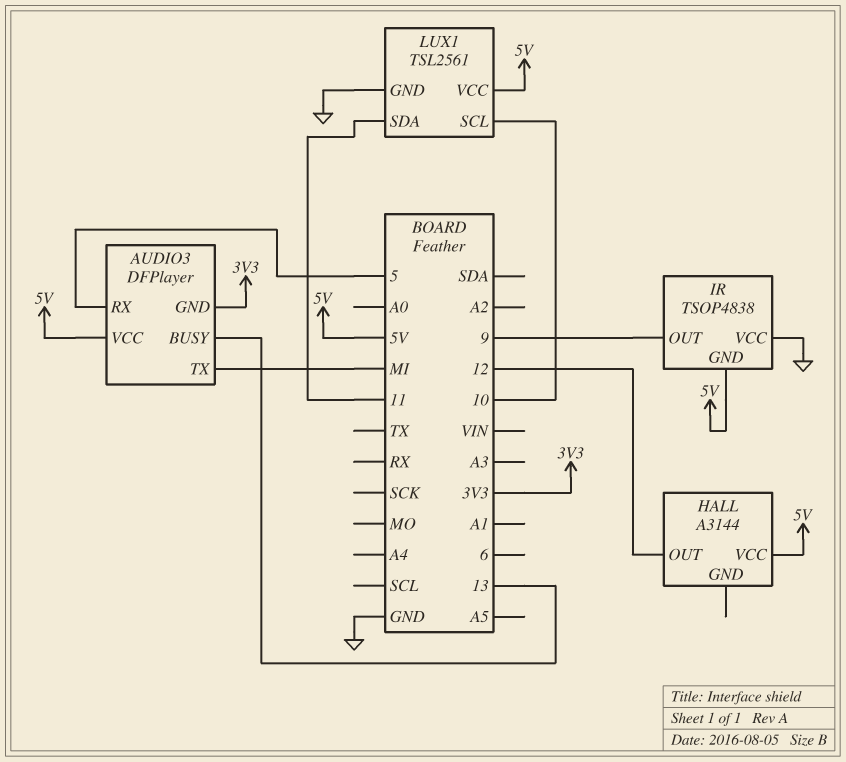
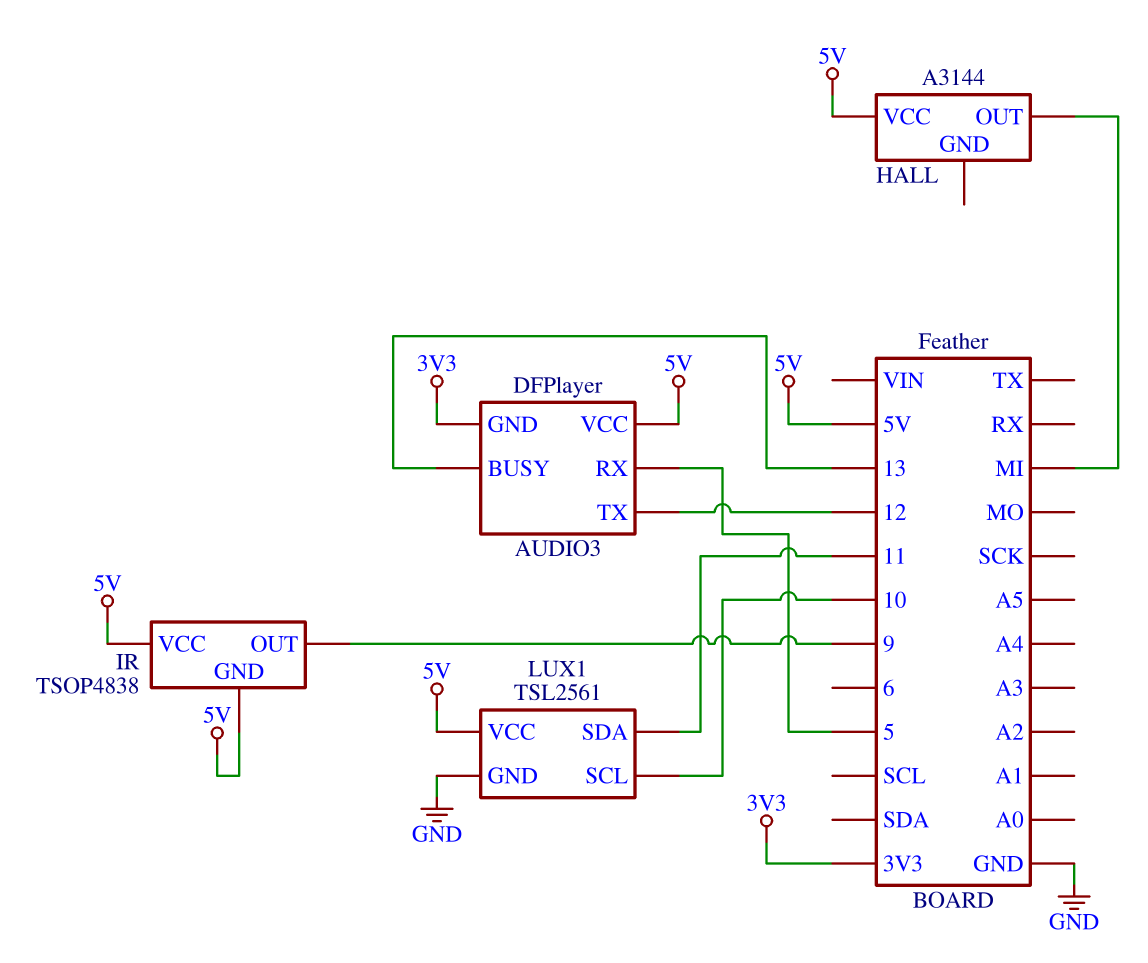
AUDIO3 pin TX: MI -> 12
HALL pin OUT: 12 -> MI
IR pin VCC: GND -> 5V

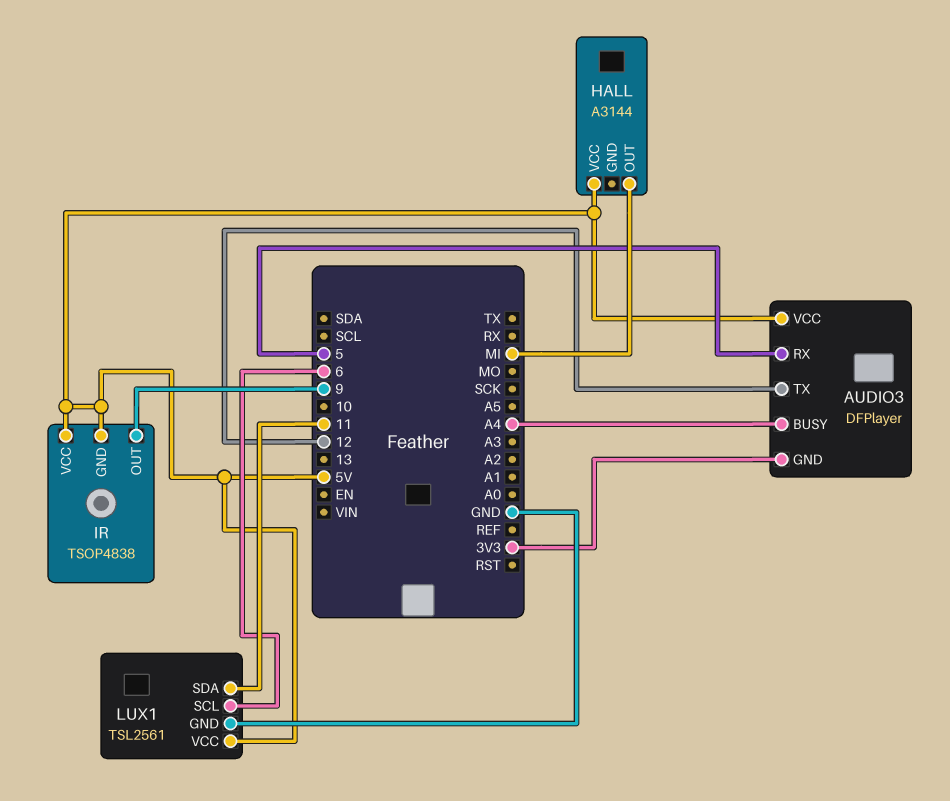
AUDIO3 pin BUSY: 13 -> A4
LUX1 pin SCL: 10 -> 6

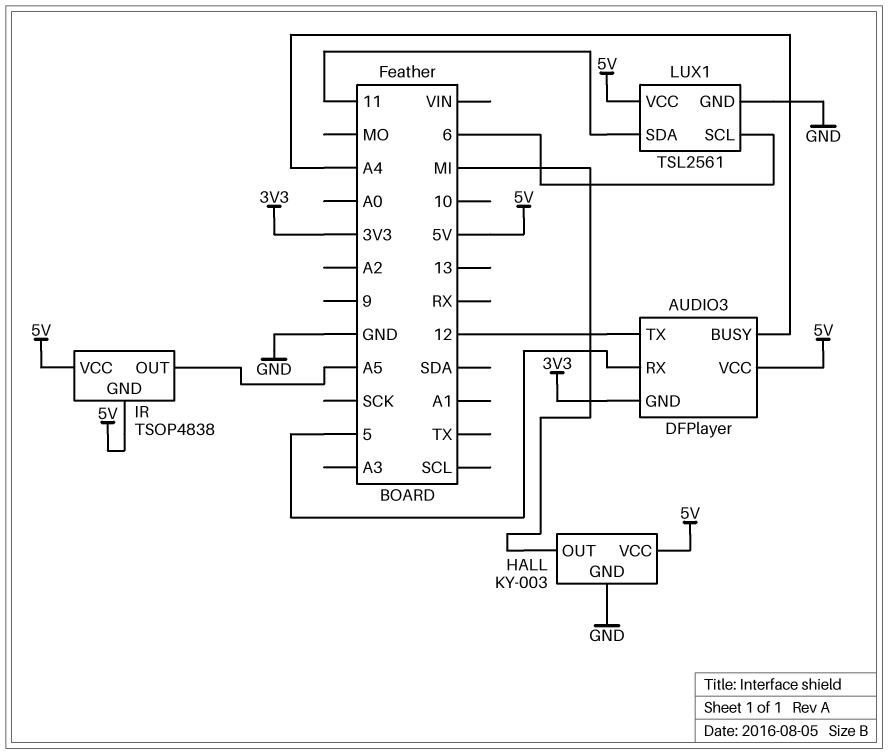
HALL: A3144 -> KY-003
HALL pin GND: none -> GND
IR pin OUT: 9 -> A5

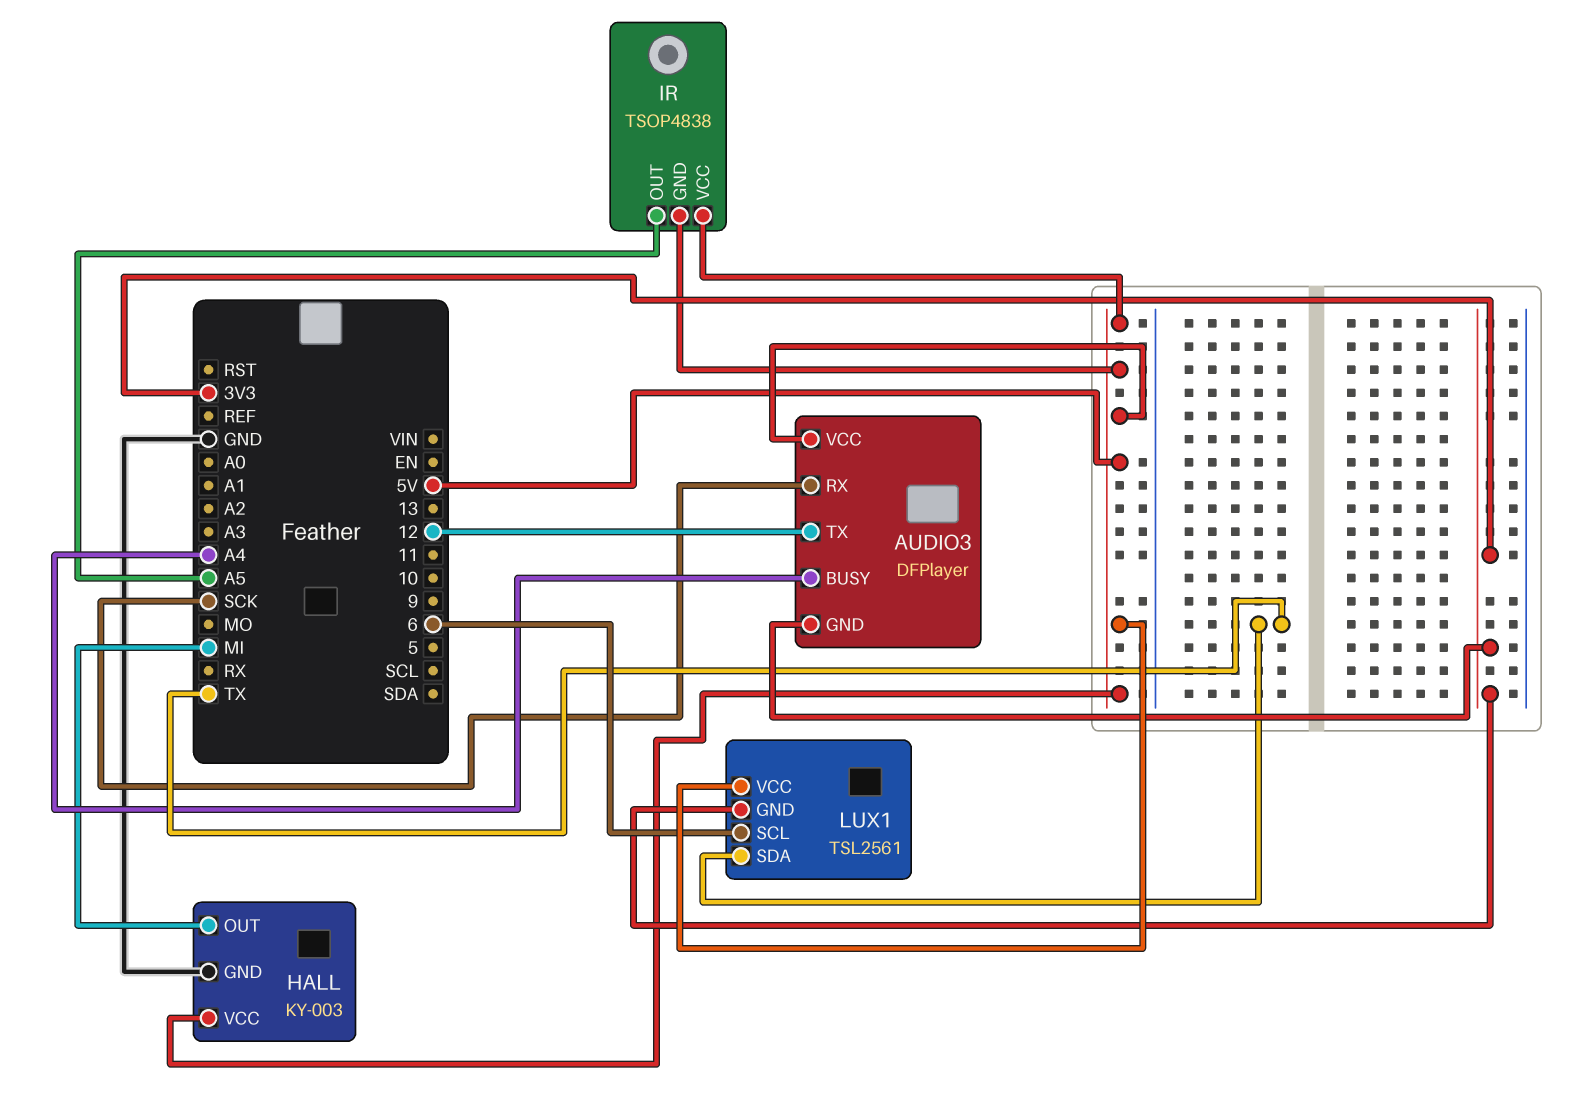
AUDIO3 pin RX: 5 -> SCK
LUX1 pin GND: GND -> 3V3
LUX1 pin SDA: 11 -> TX

